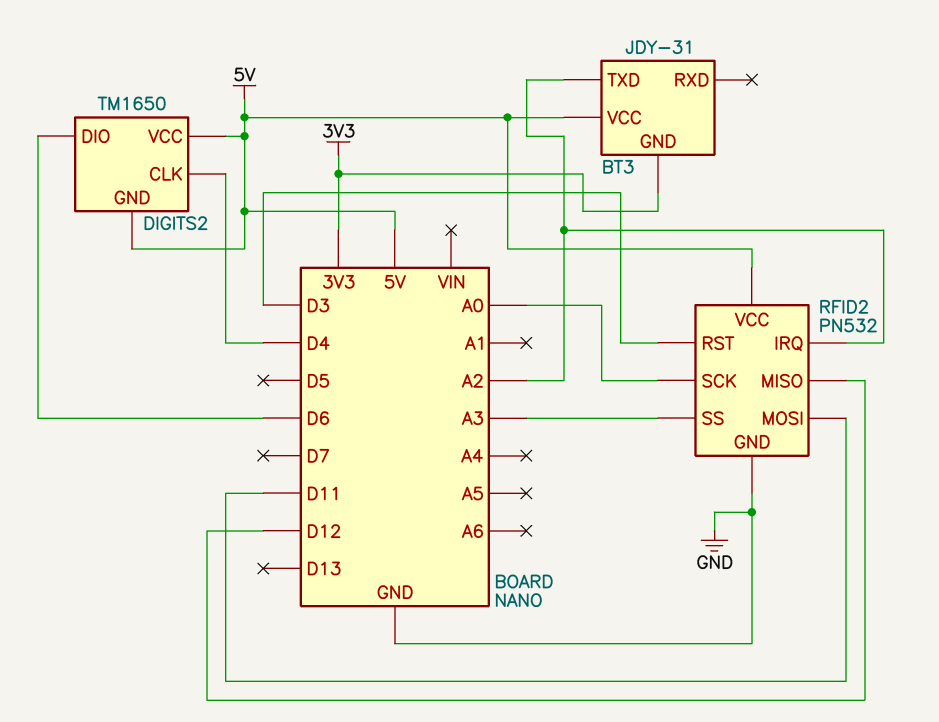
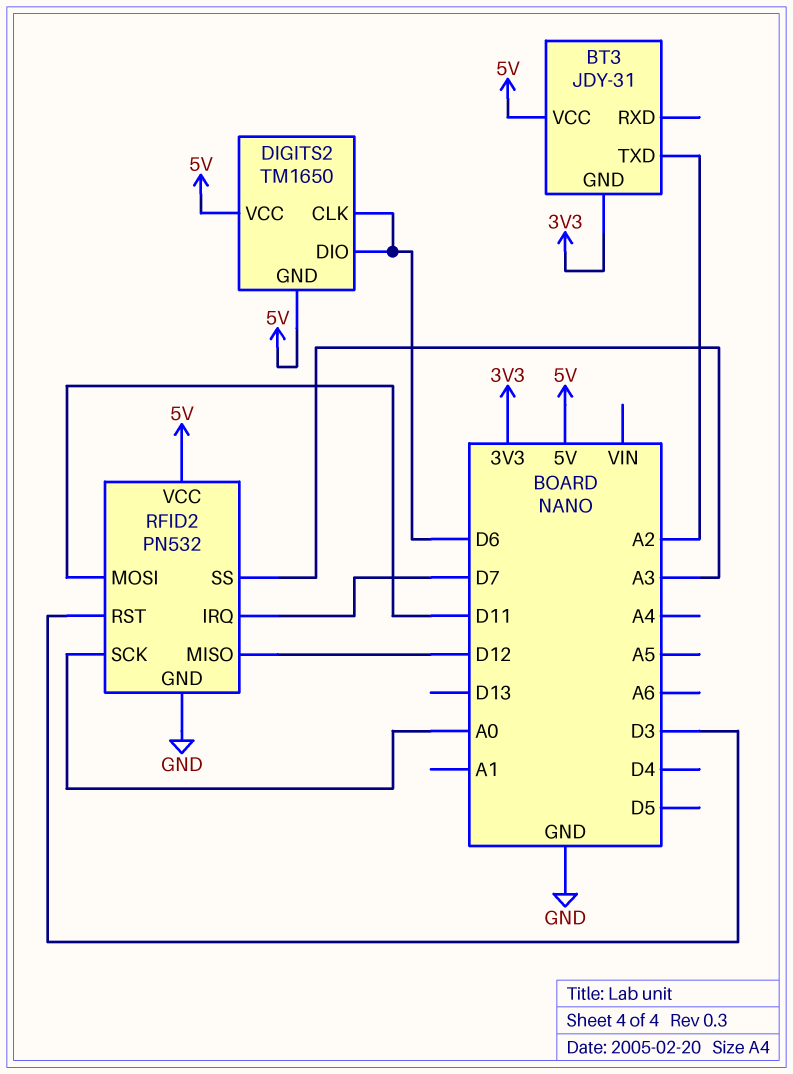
DIGITS2 pin CLK: D4 -> D6
RFID2 pin IRQ: A2 -> D7

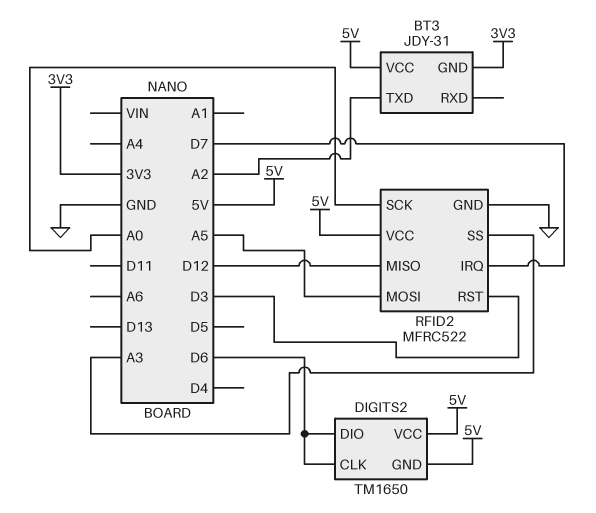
RFID2: PN532 -> MFRC522
RFID2 pin MOSI: D11 -> A5

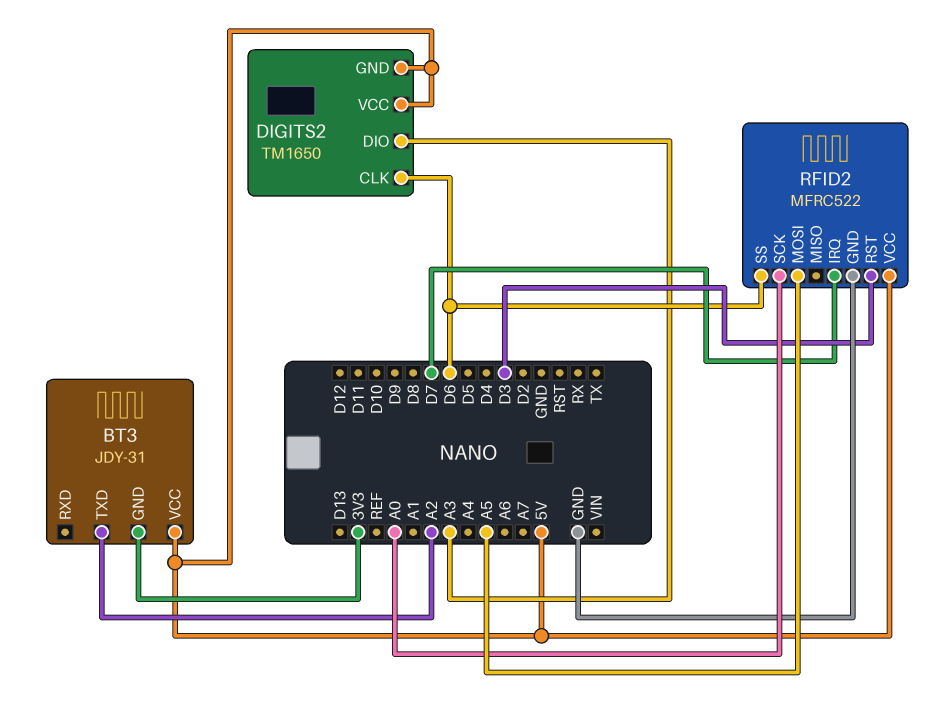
DIGITS2 pin DIO: D6 -> A3
RFID2 pin MISO: D12 -> none
RFID2 pin SS: A3 -> D6

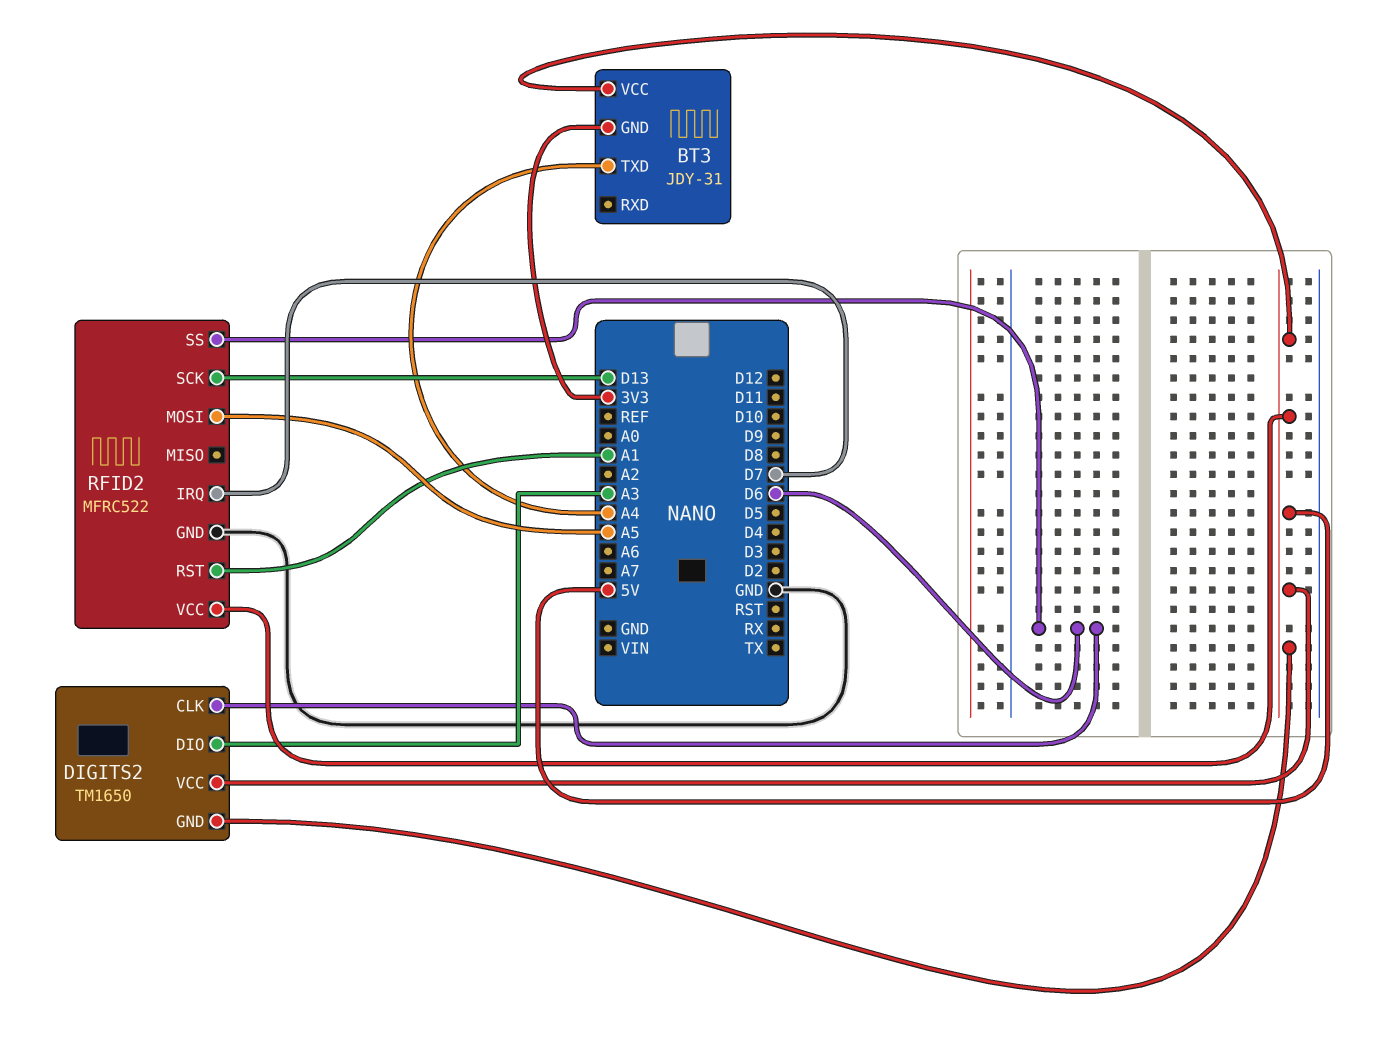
BT3 pin TXD: A2 -> A4
RFID2 pin RST: D3 -> A1
RFID2 pin SCK: A0 -> D13

